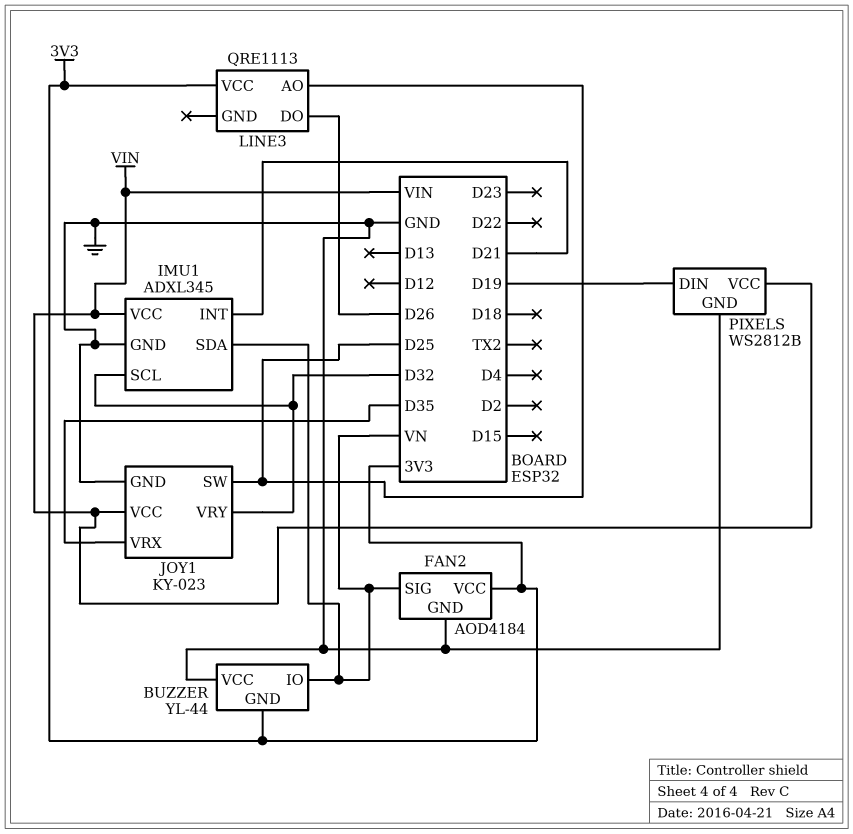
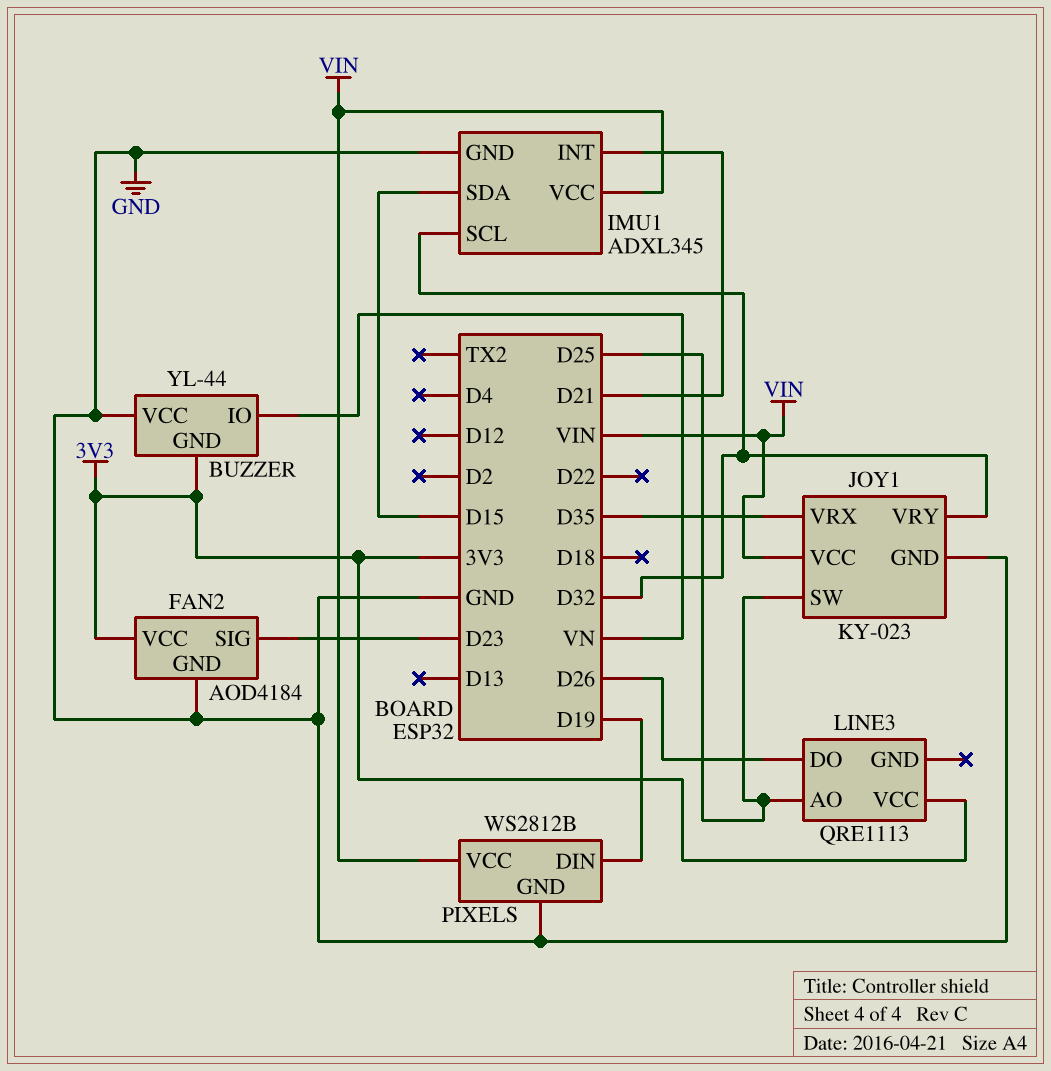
FAN2 pin SIG: VN -> D23
IMU1 pin SDA: VN -> D15

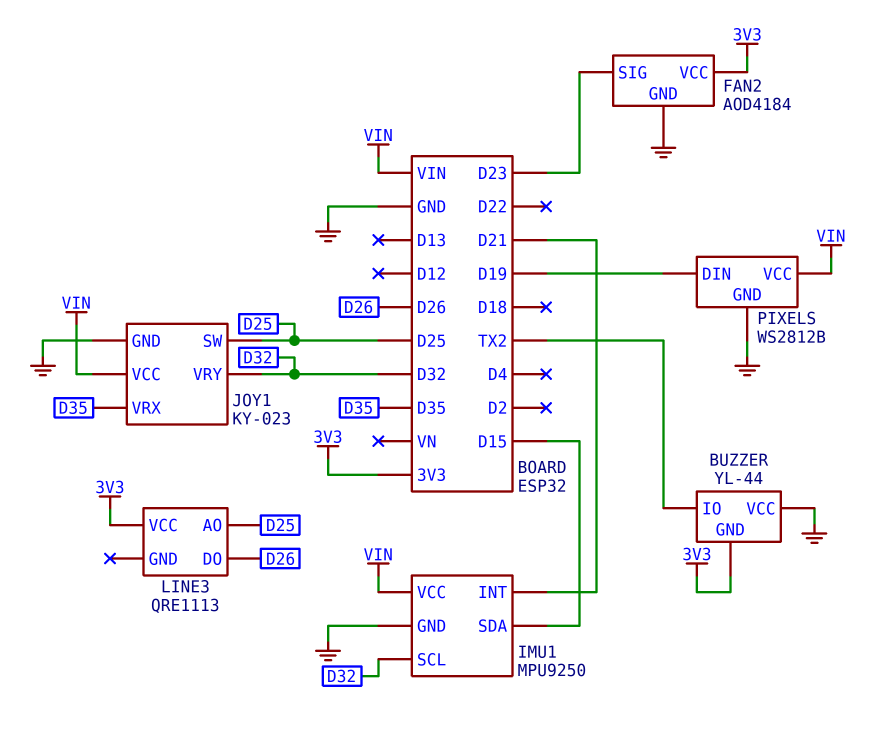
BUZZER pin IO: VN -> TX2
IMU1: ADXL345 -> MPU9250

